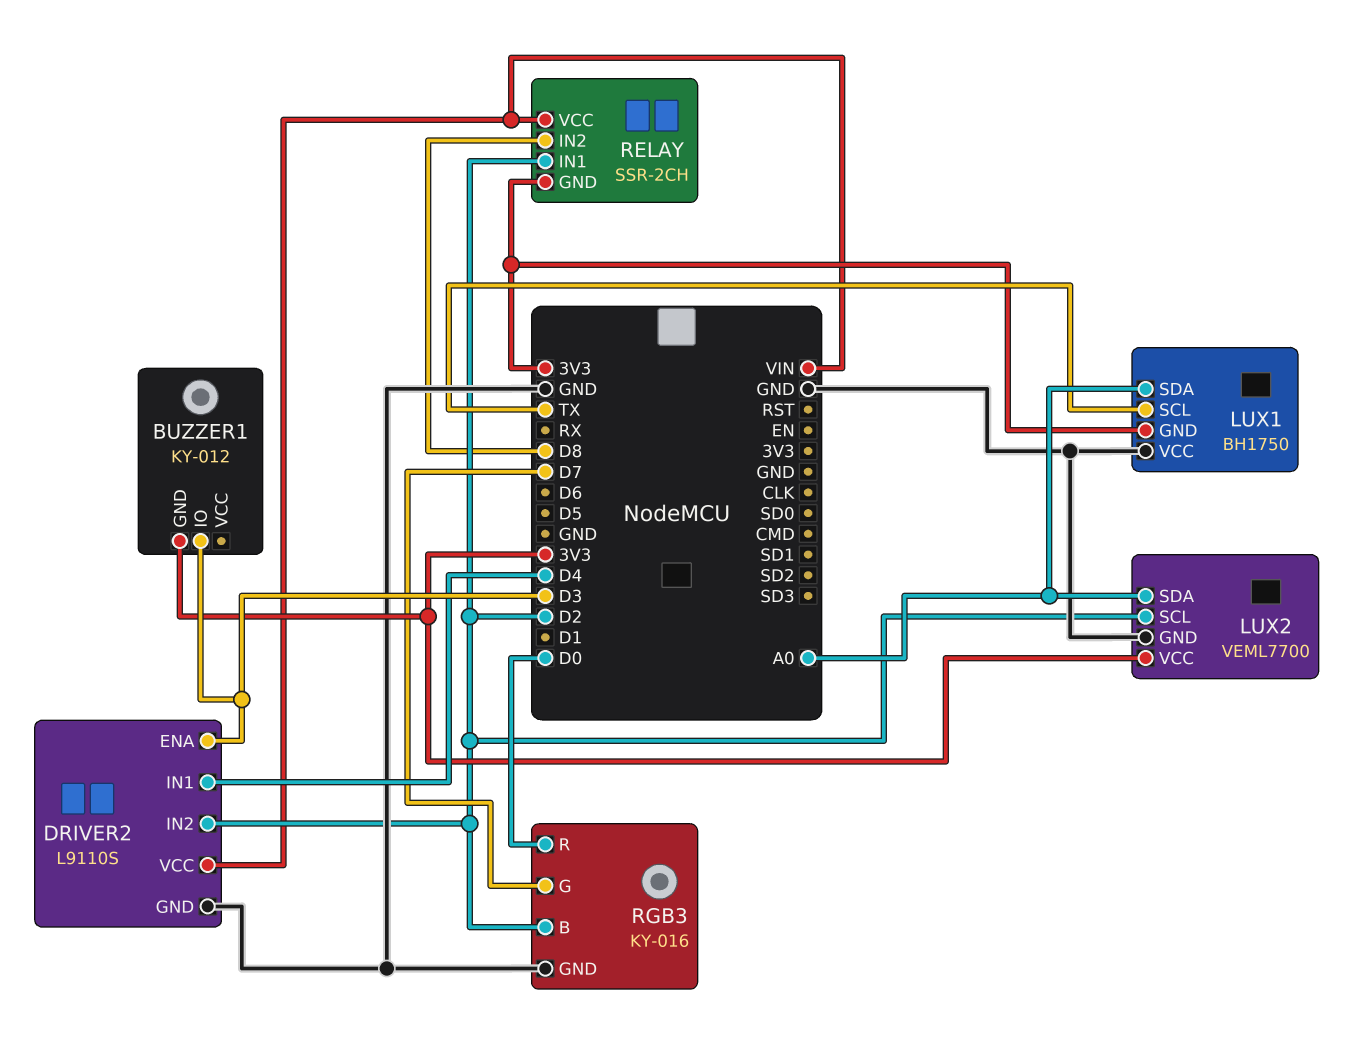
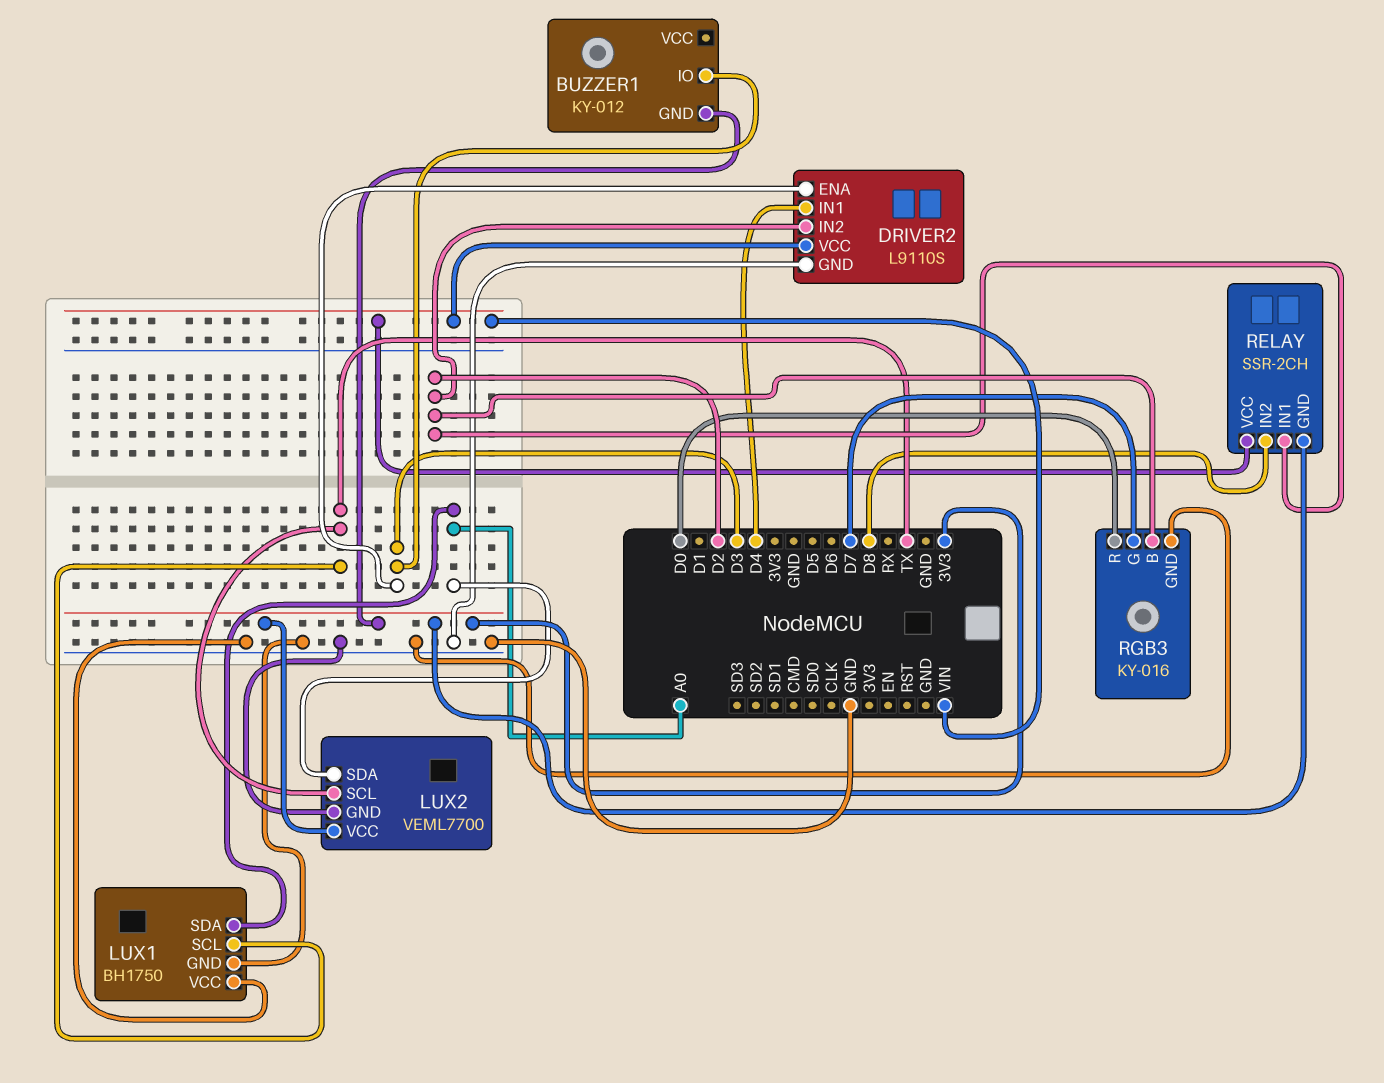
LUX1 pin GND: 3V3 -> GND
LUX2 pin SCL: D2 -> TX

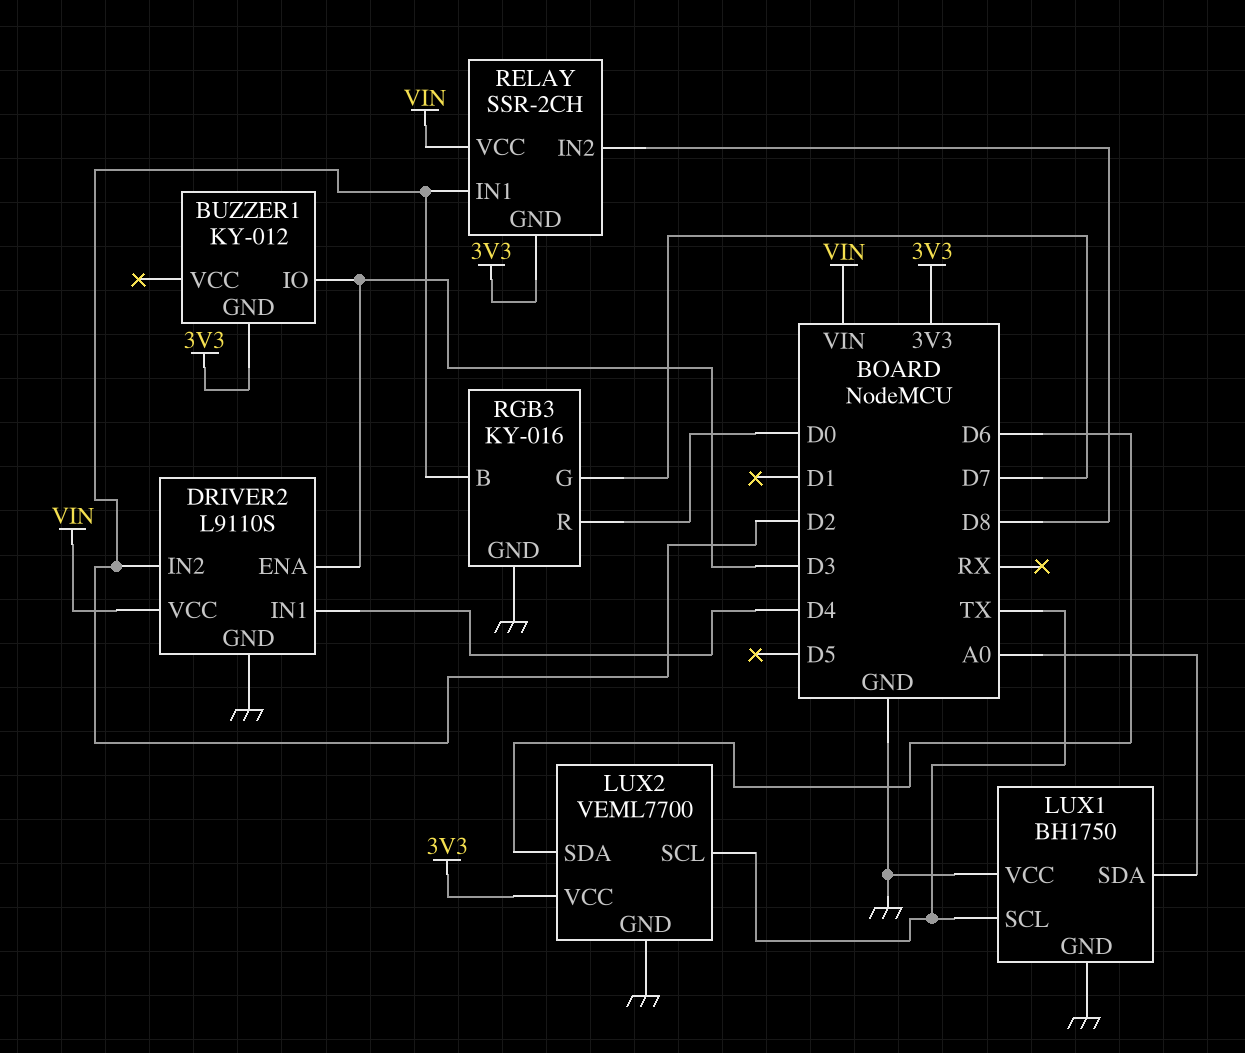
LUX2 pin SDA: A0 -> D6

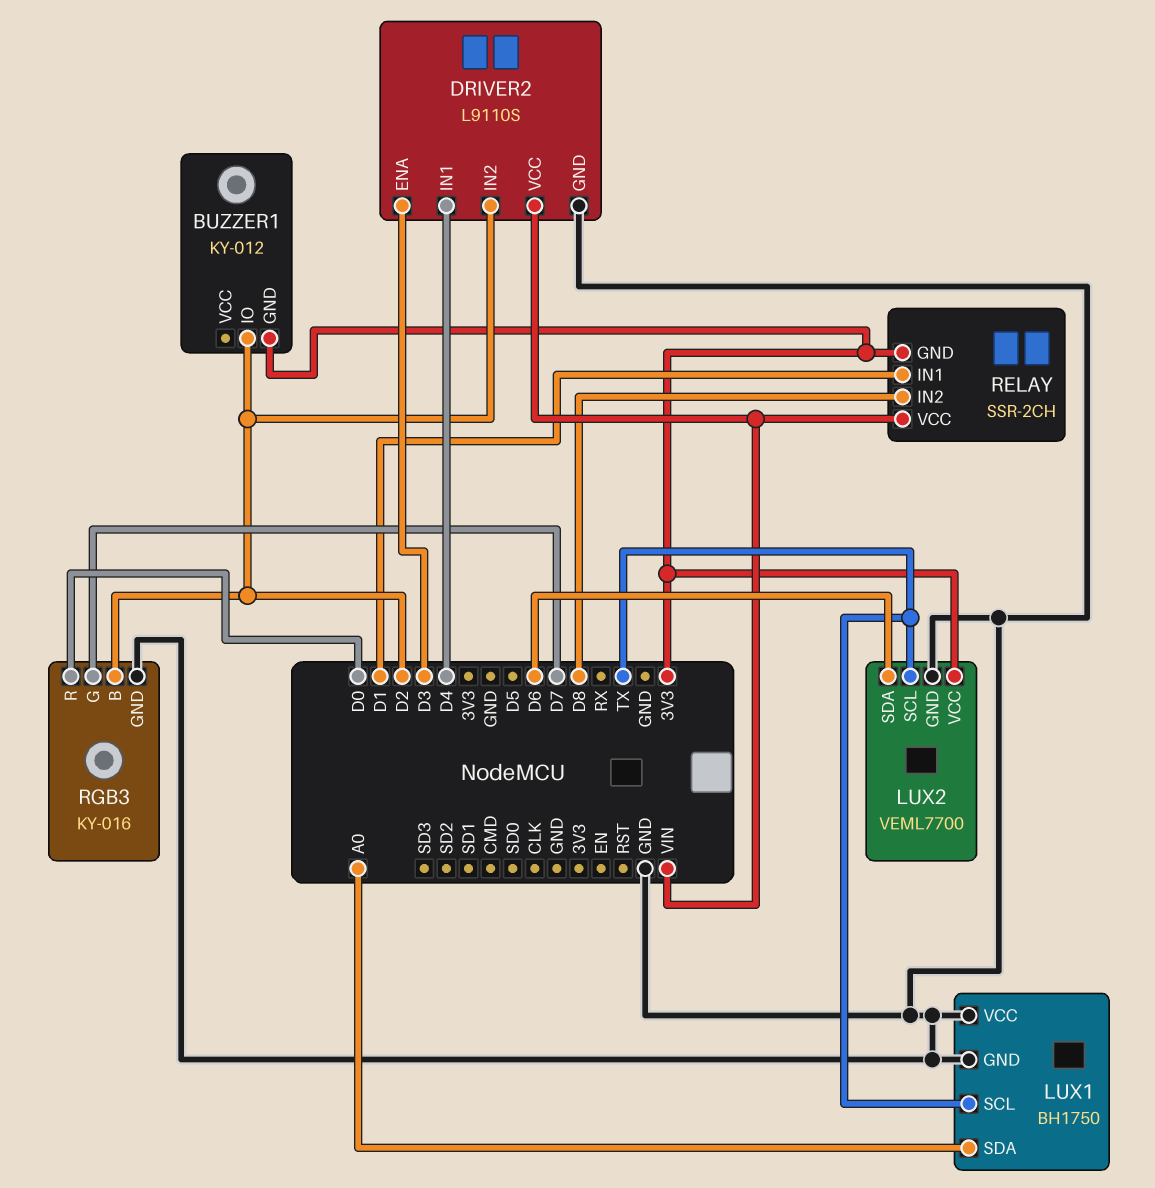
BUZZER1 pin IO: D3 -> D2
RELAY pin IN1: D2 -> D1

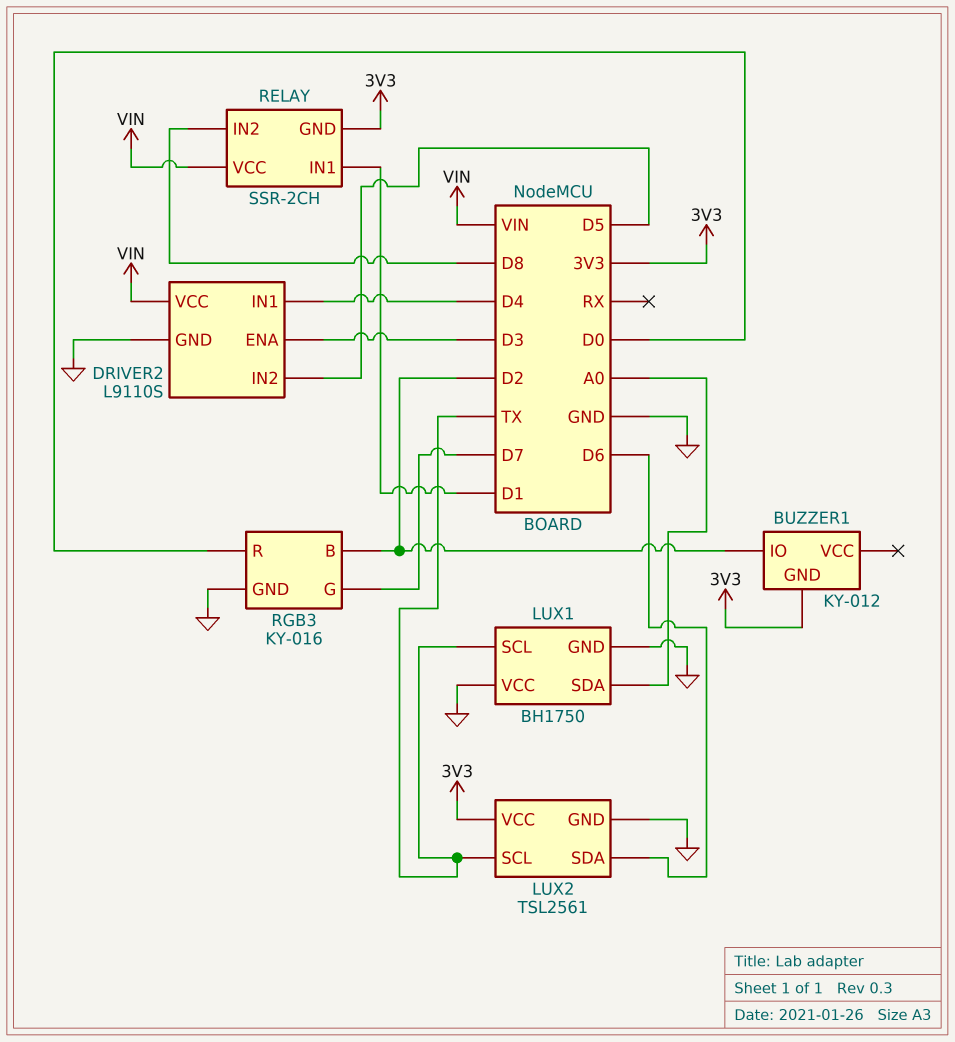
DRIVER2 pin IN2: D2 -> D5
LUX2: VEML7700 -> TSL2561

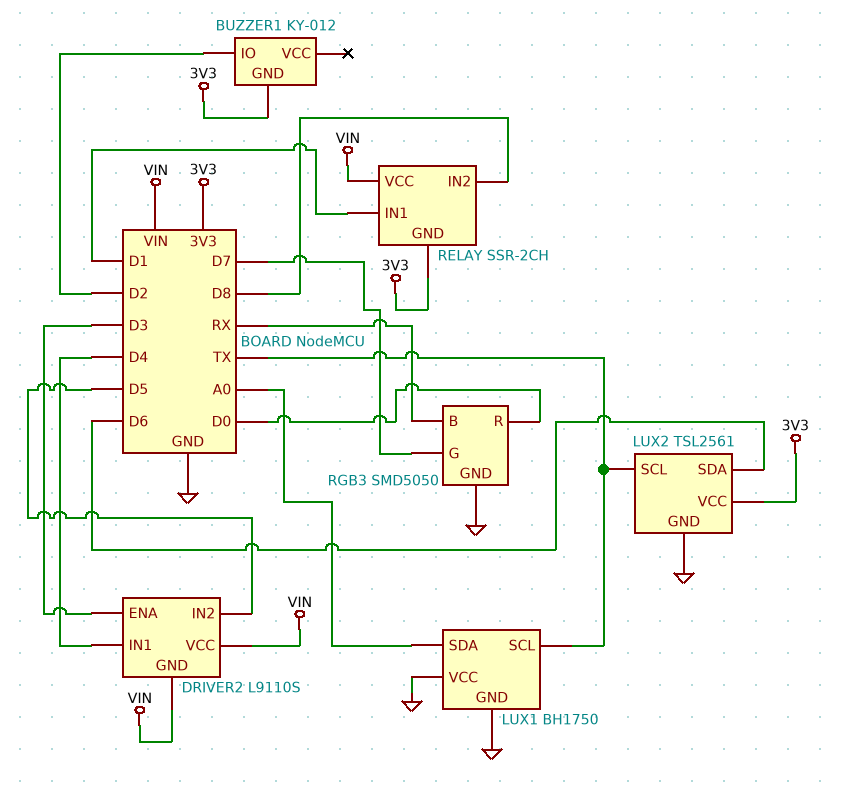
DRIVER2 pin GND: GND -> VIN
RGB3: KY-016 -> SMD5050
RGB3 pin B: D2 -> RX

